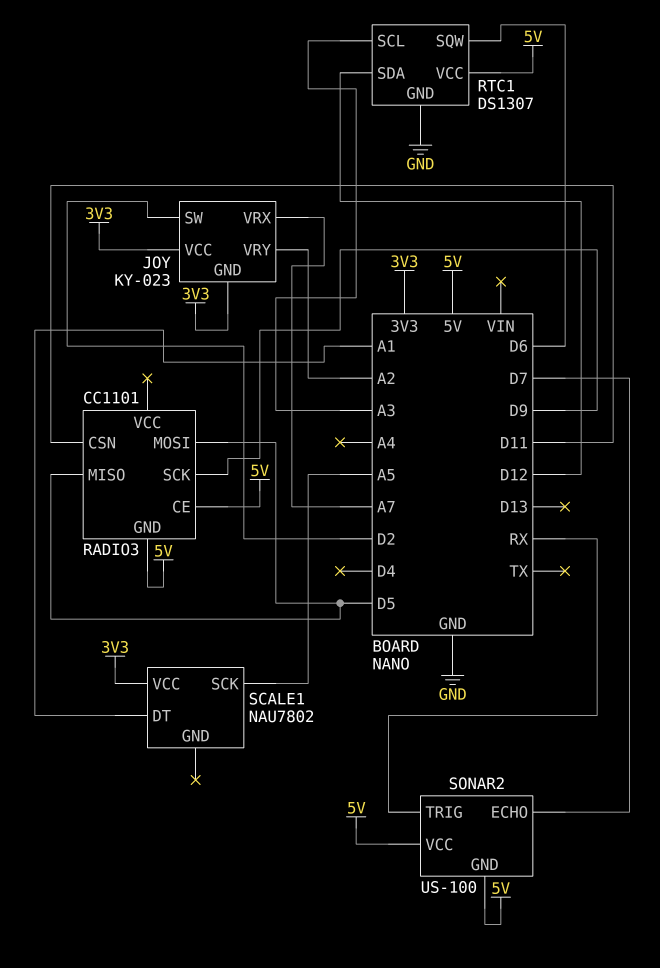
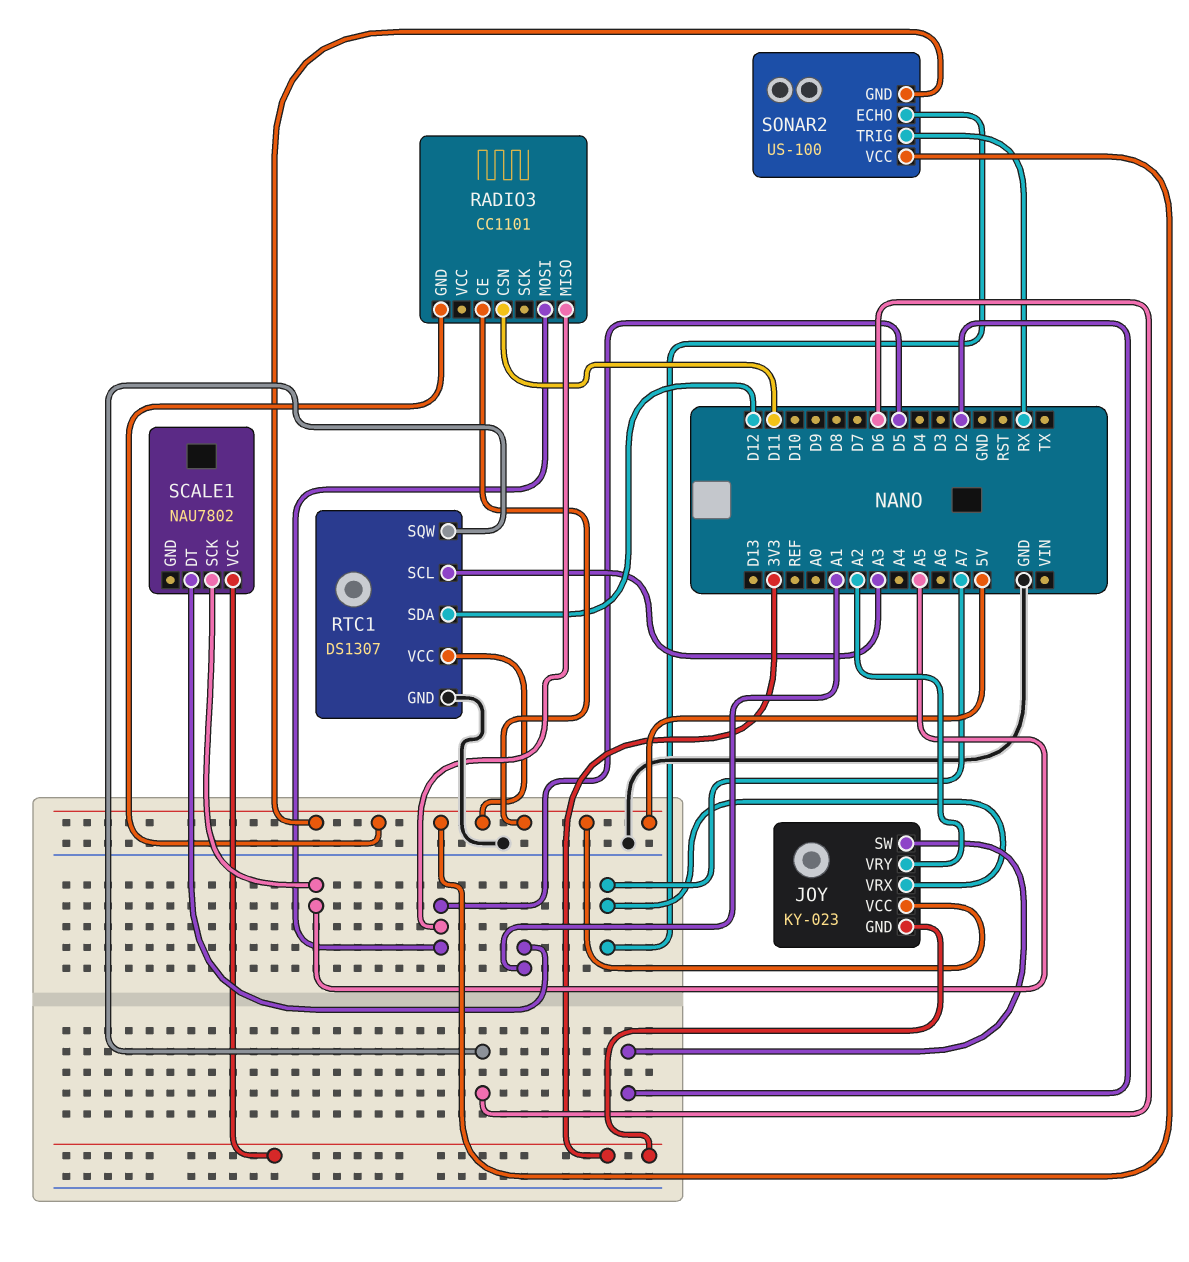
JOY pin VCC: 3V3 -> 5V
RADIO3 pin SCK: D9 -> none
SONAR2 pin ECHO: D7 -> A7

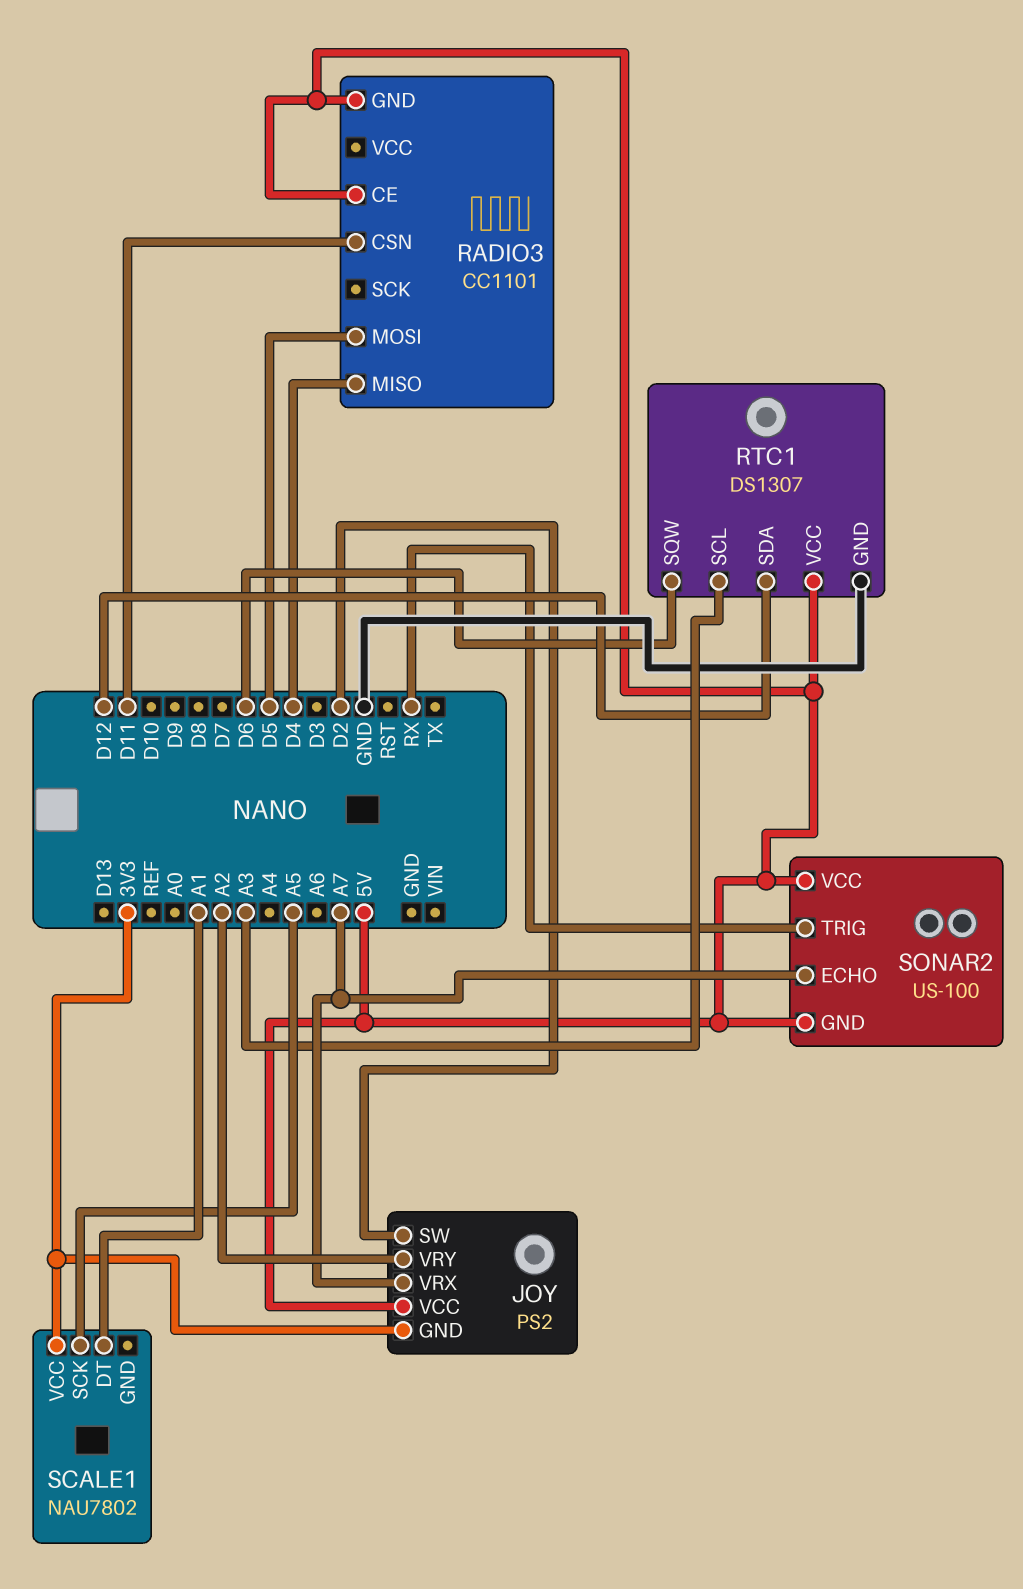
JOY: KY-023 -> PS2
RADIO3 pin MISO: D5 -> D4

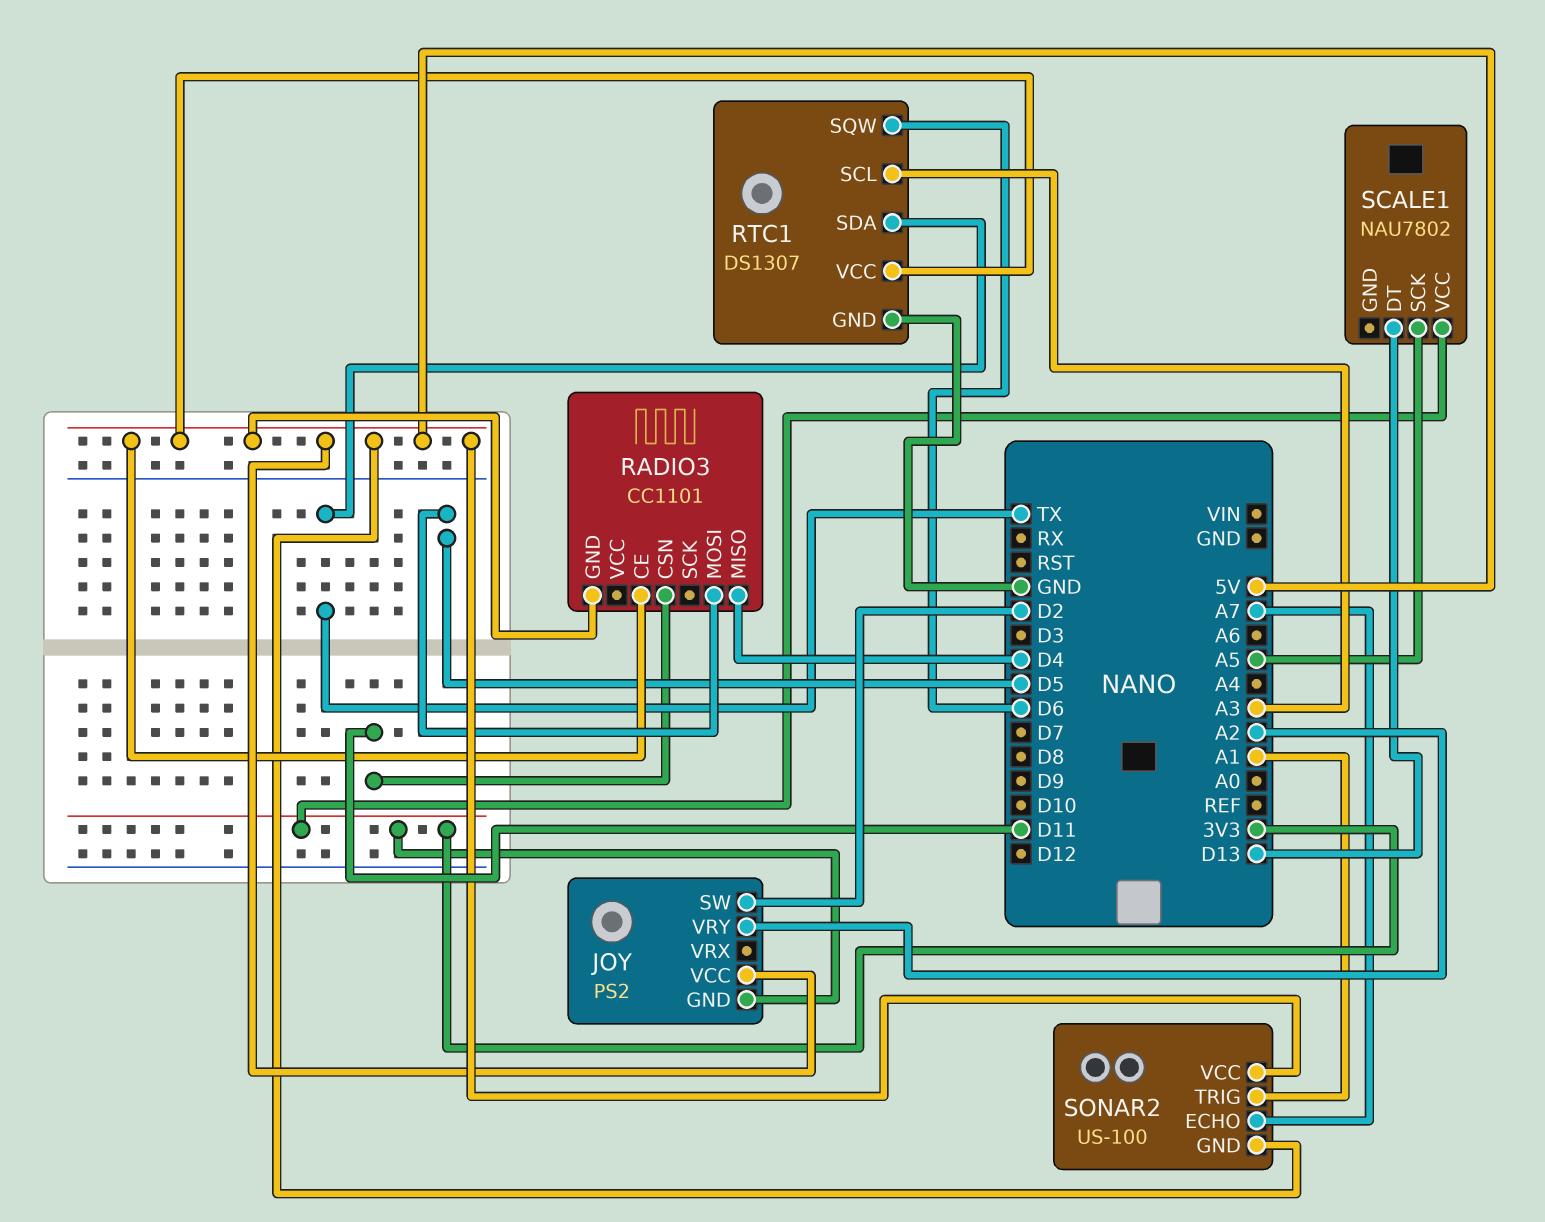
JOY pin VRX: A7 -> none
RTC1 pin SDA: D12 -> TX
SCALE1 pin DT: A1 -> D13
SONAR2 pin TRIG: RX -> A1

